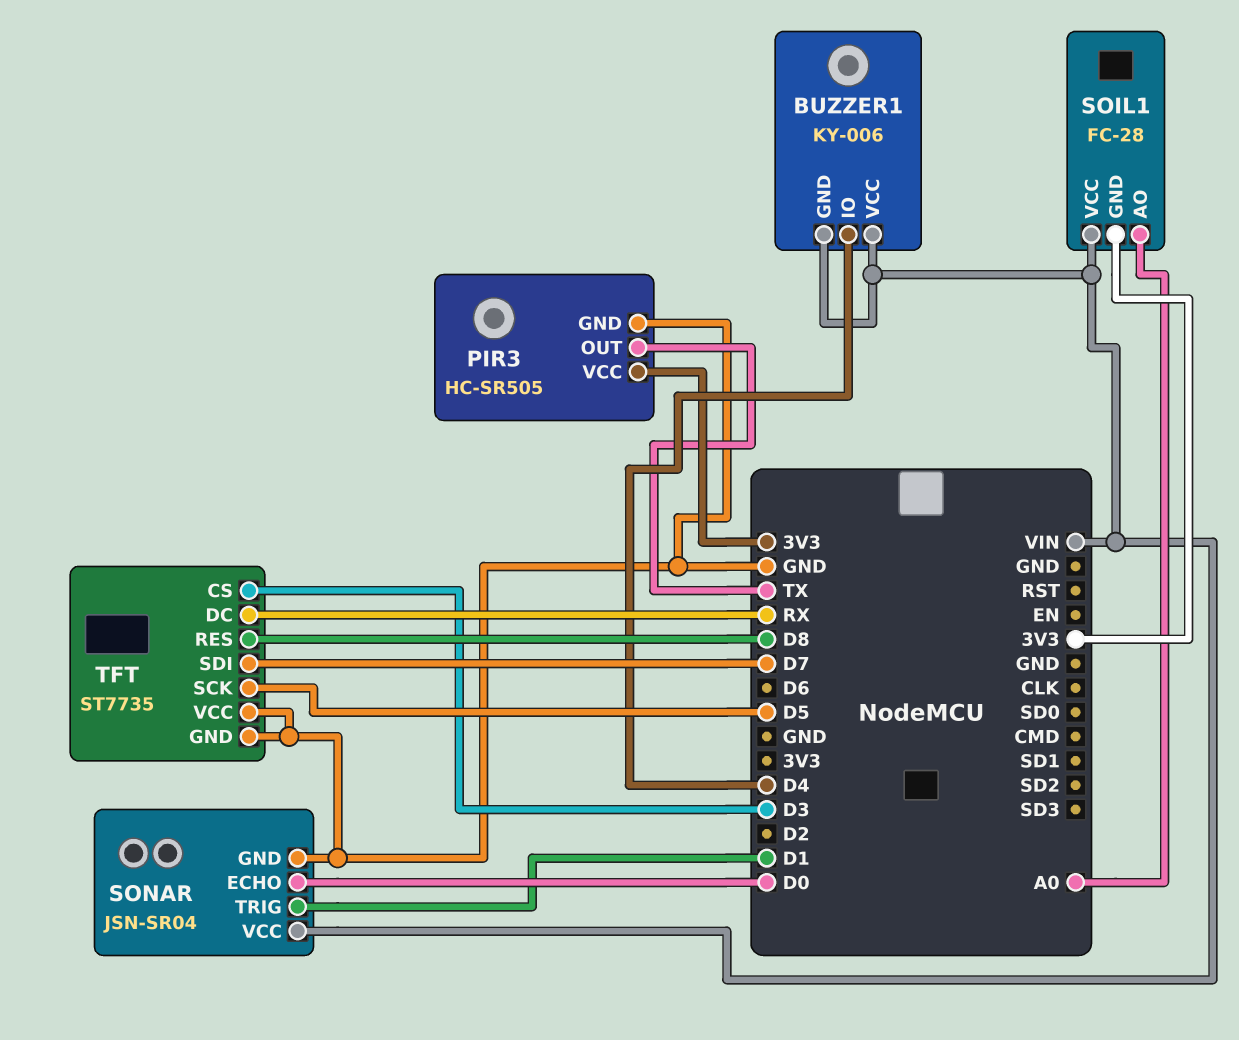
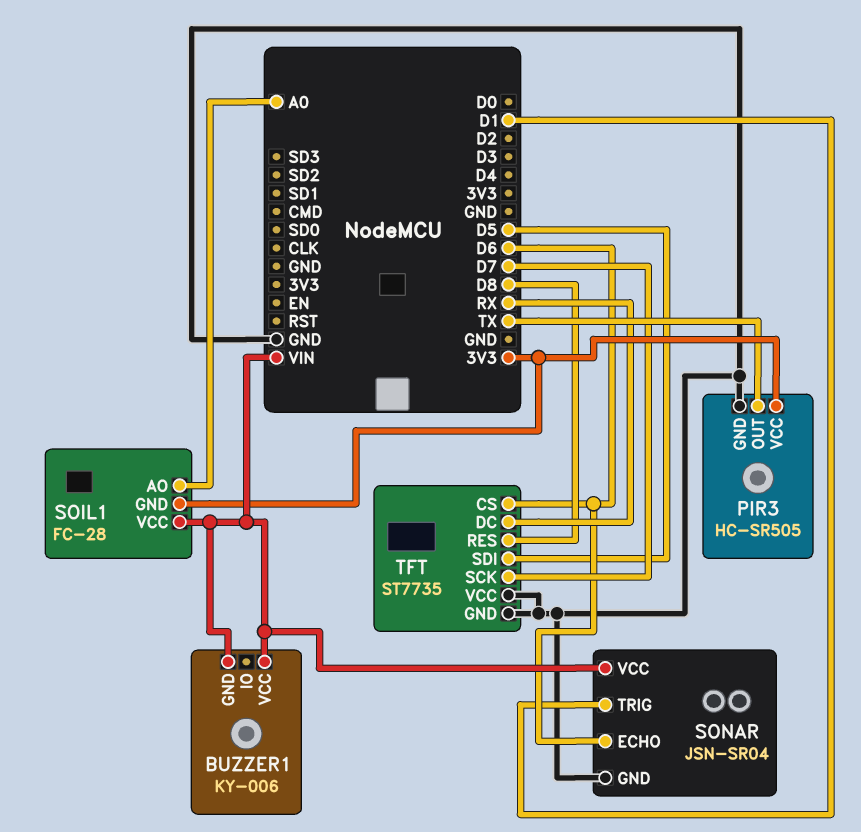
BUZZER1 pin IO: D4 -> none
SONAR pin ECHO: D0 -> D6
TFT pin CS: D3 -> D6
TFT pin SCK: D5 -> D7
TFT pin SDI: D7 -> D5

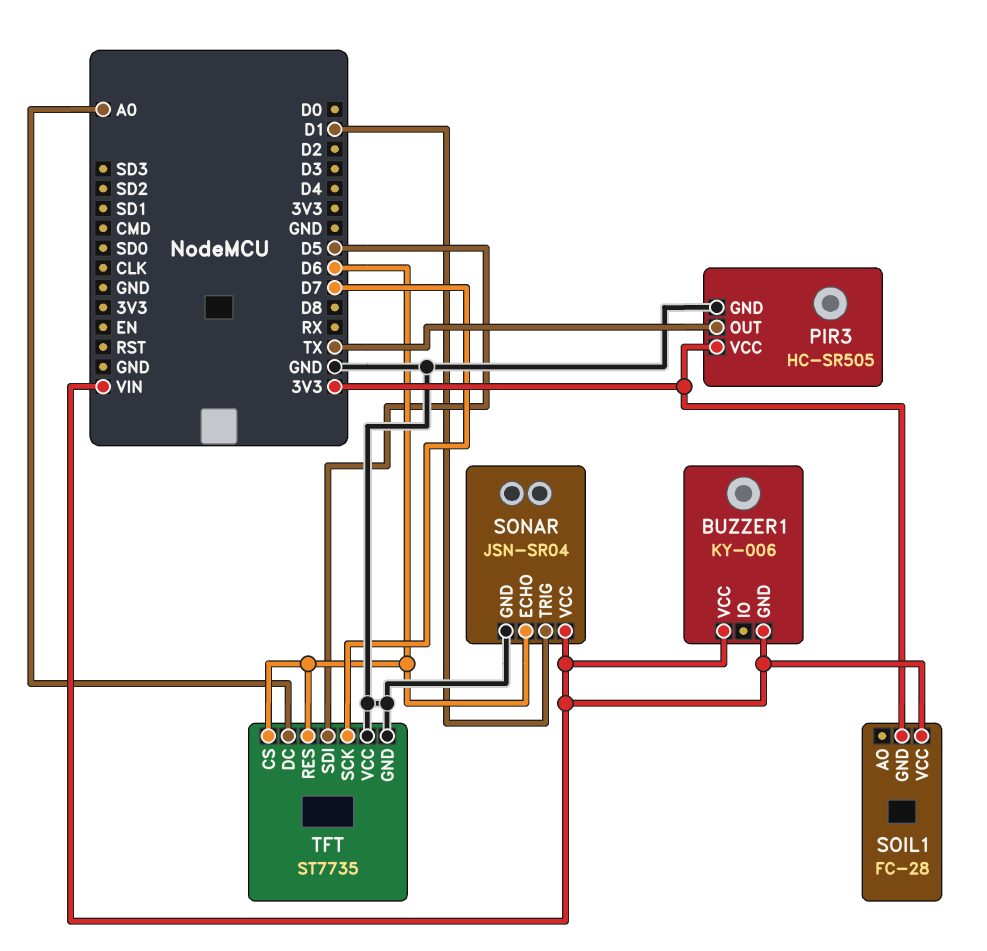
SOIL1 pin AO: A0 -> none
TFT pin DC: RX -> A0
TFT pin RES: D8 -> D6

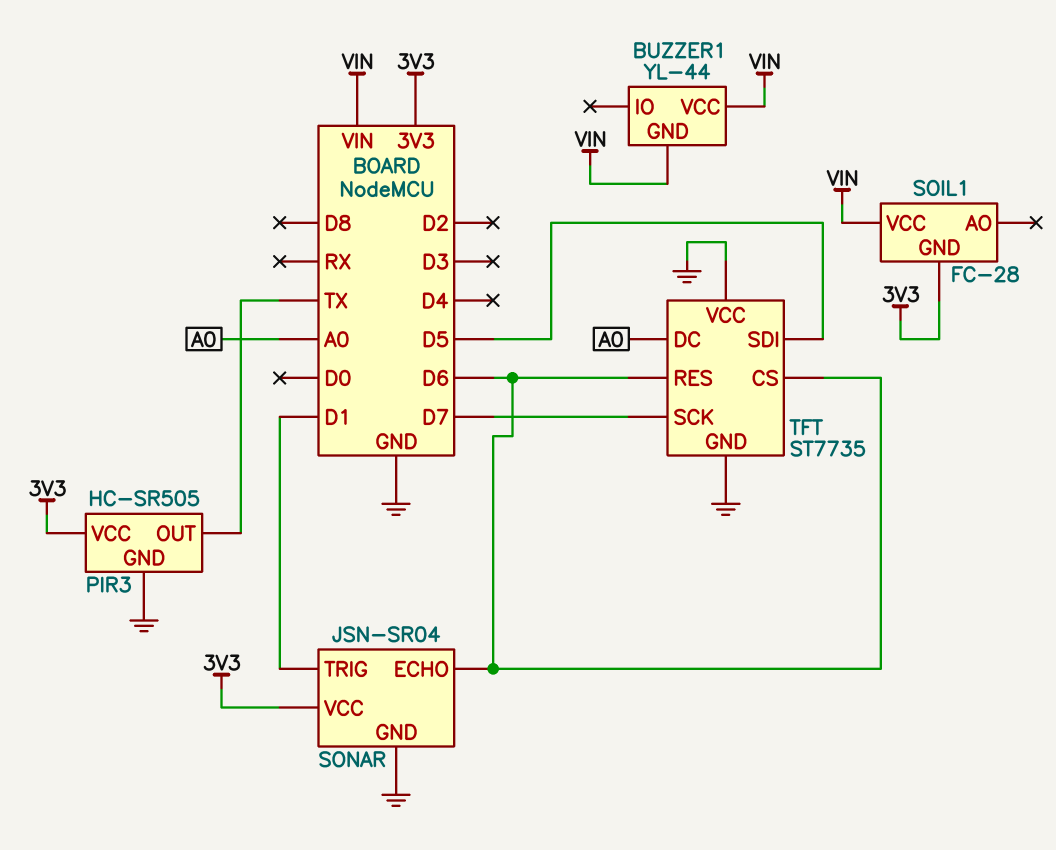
BUZZER1: KY-006 -> YL-44
SONAR pin VCC: VIN -> 3V3

